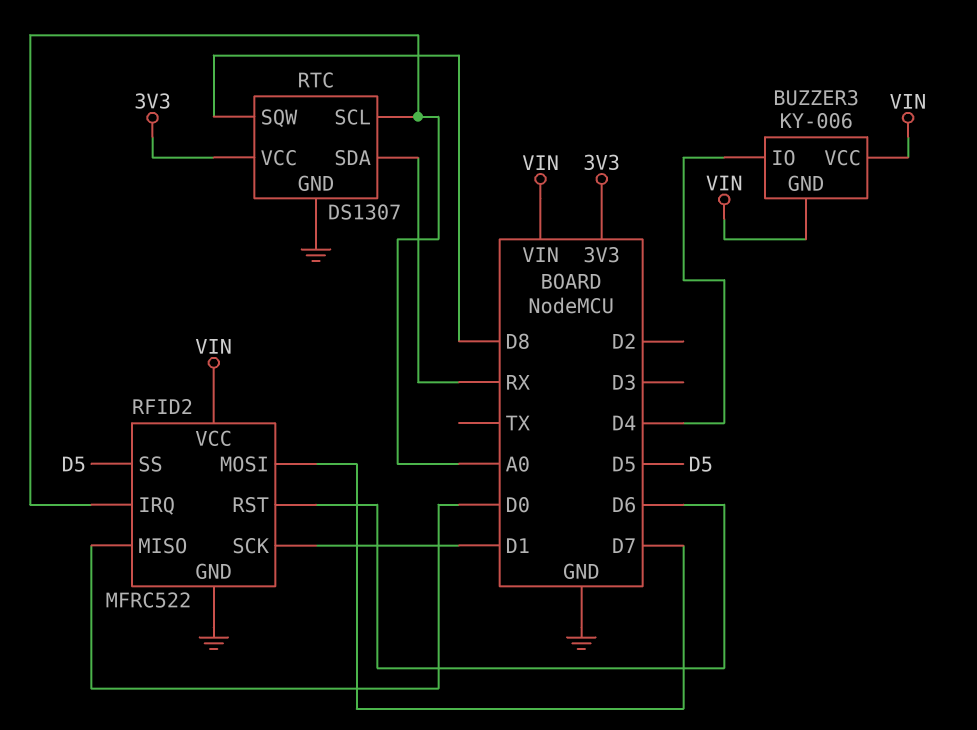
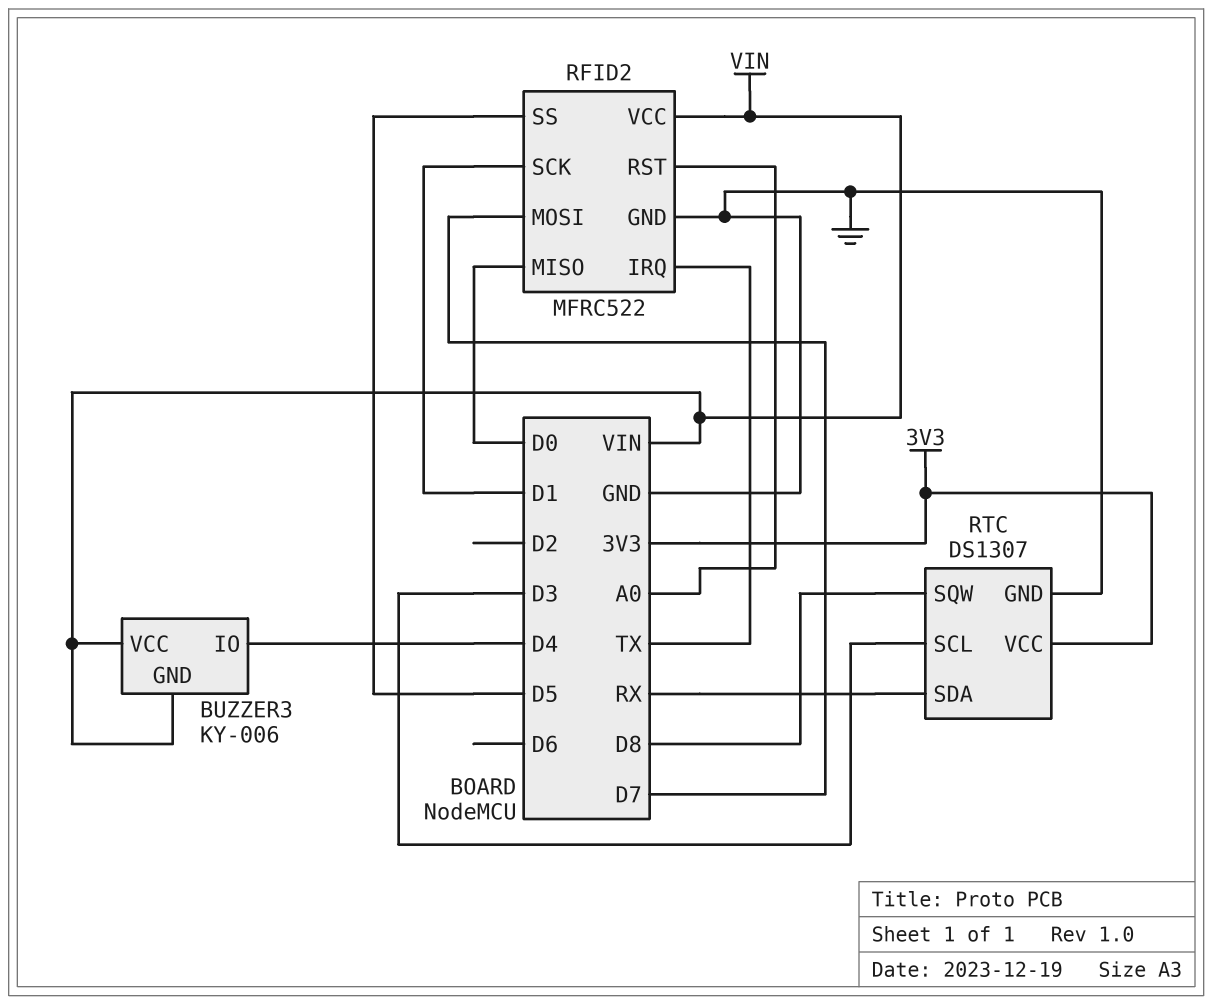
RFID2 pin IRQ: A0 -> TX
RFID2 pin RST: D6 -> A0
RTC pin SCL: A0 -> D3

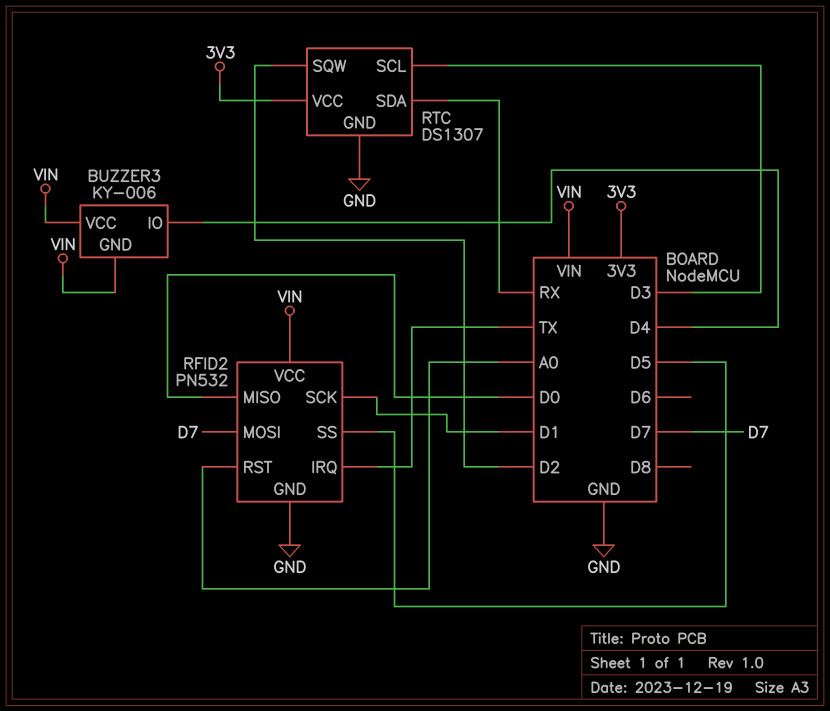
RFID2: MFRC522 -> PN532
RTC pin SQW: D8 -> D2

